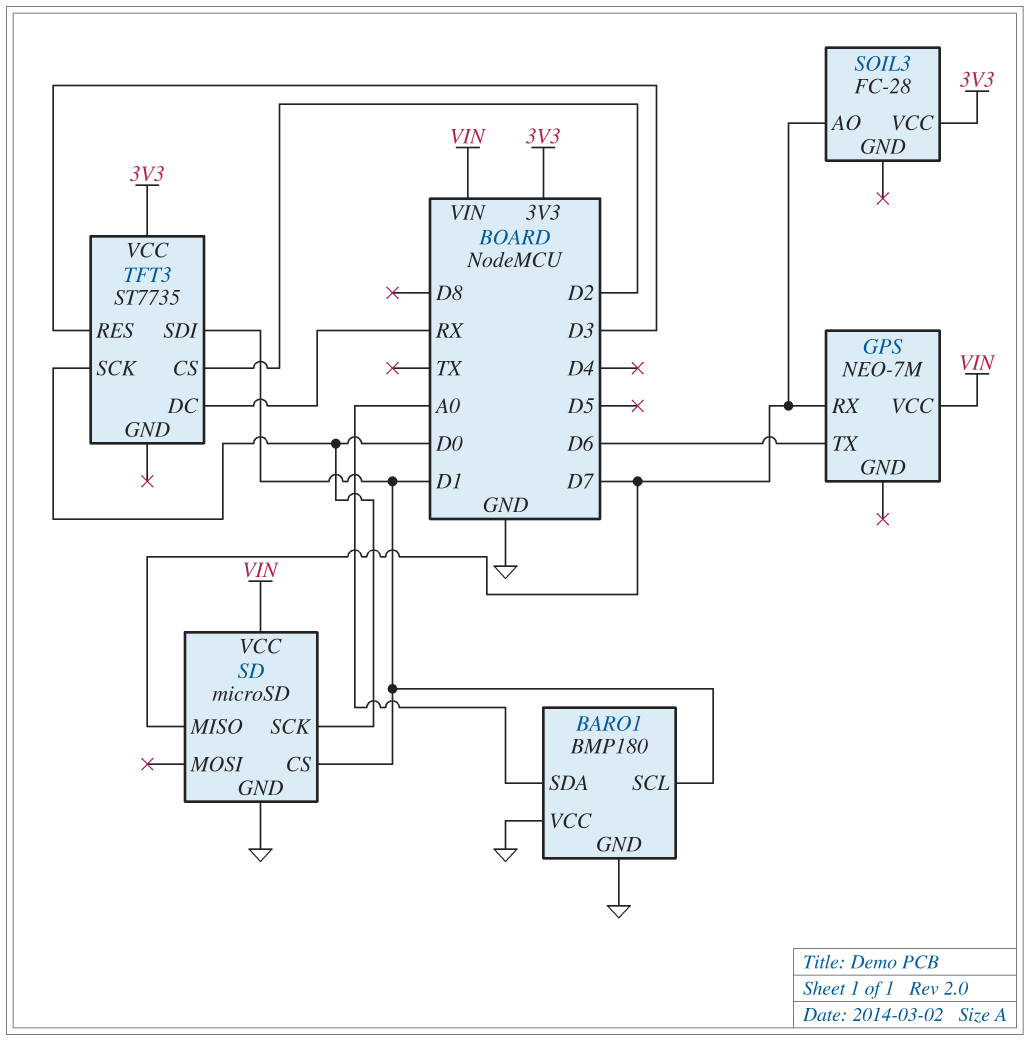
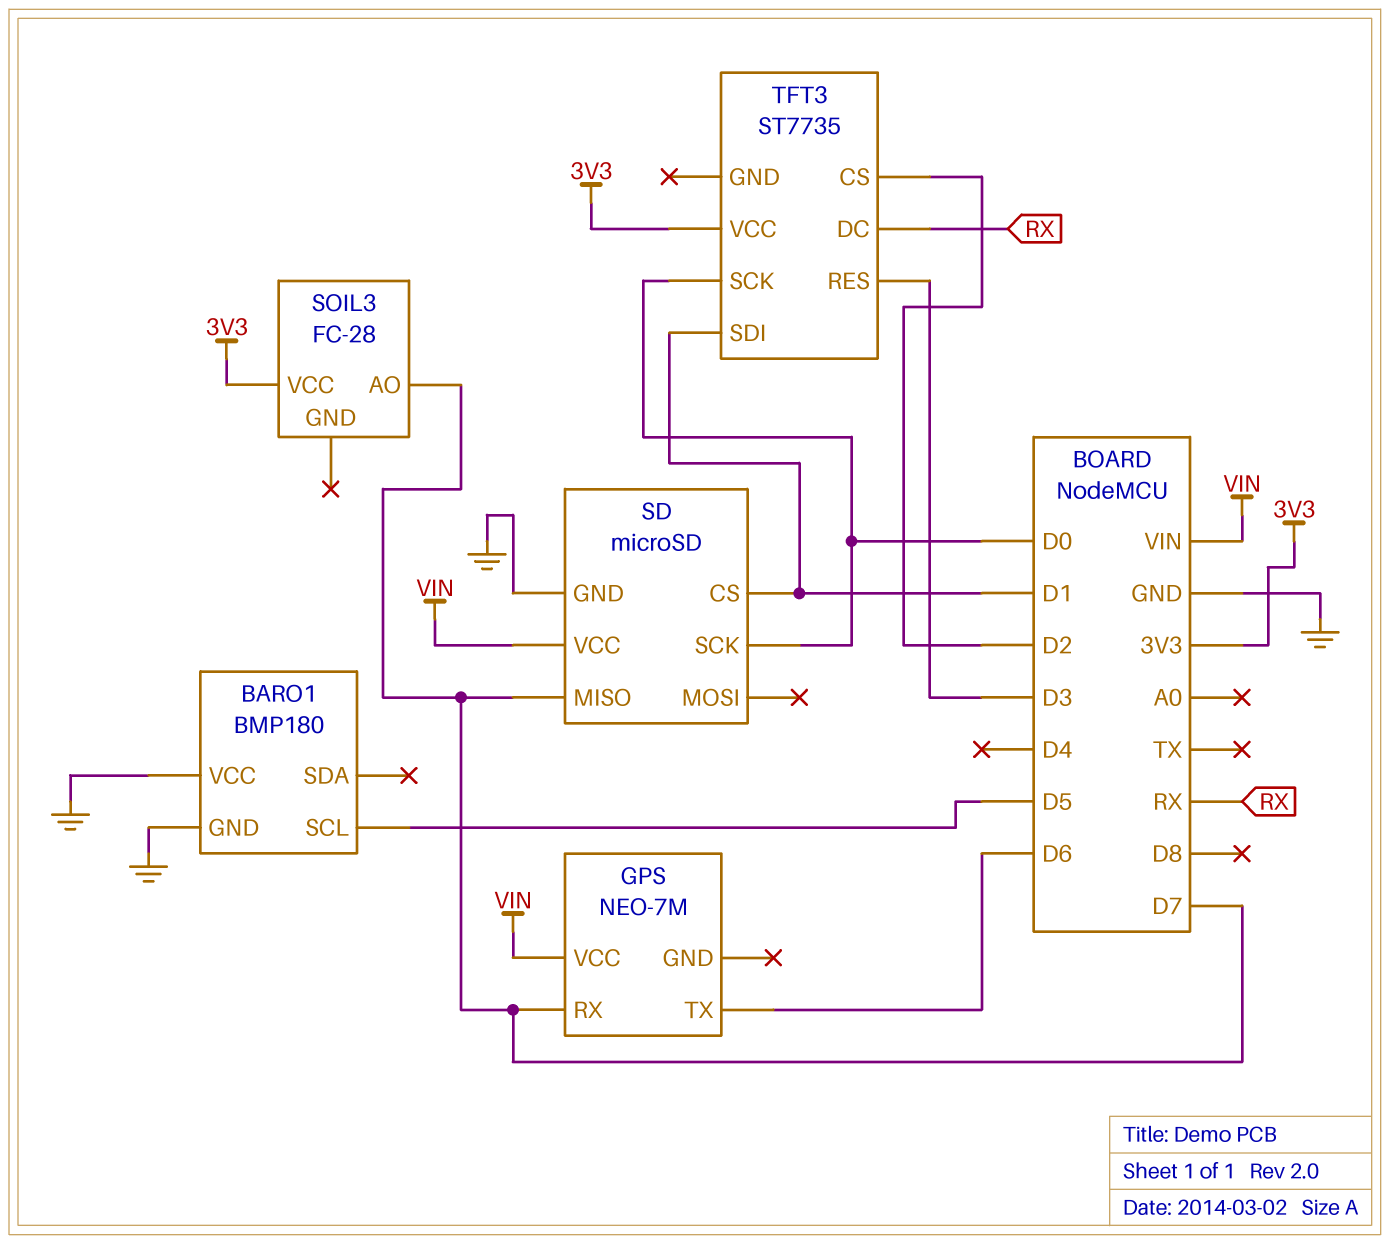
BARO1 pin SCL: D1 -> D5
BARO1 pin SDA: A0 -> none

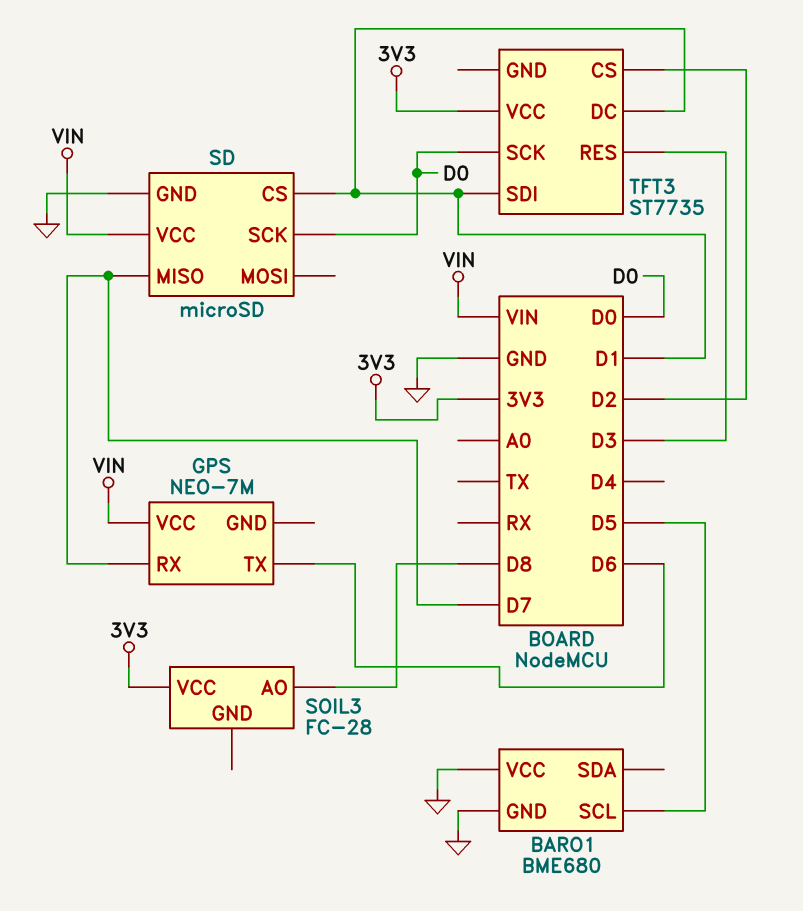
BARO1: BMP180 -> BME680
SOIL3 pin AO: D7 -> D8
TFT3 pin DC: RX -> D1

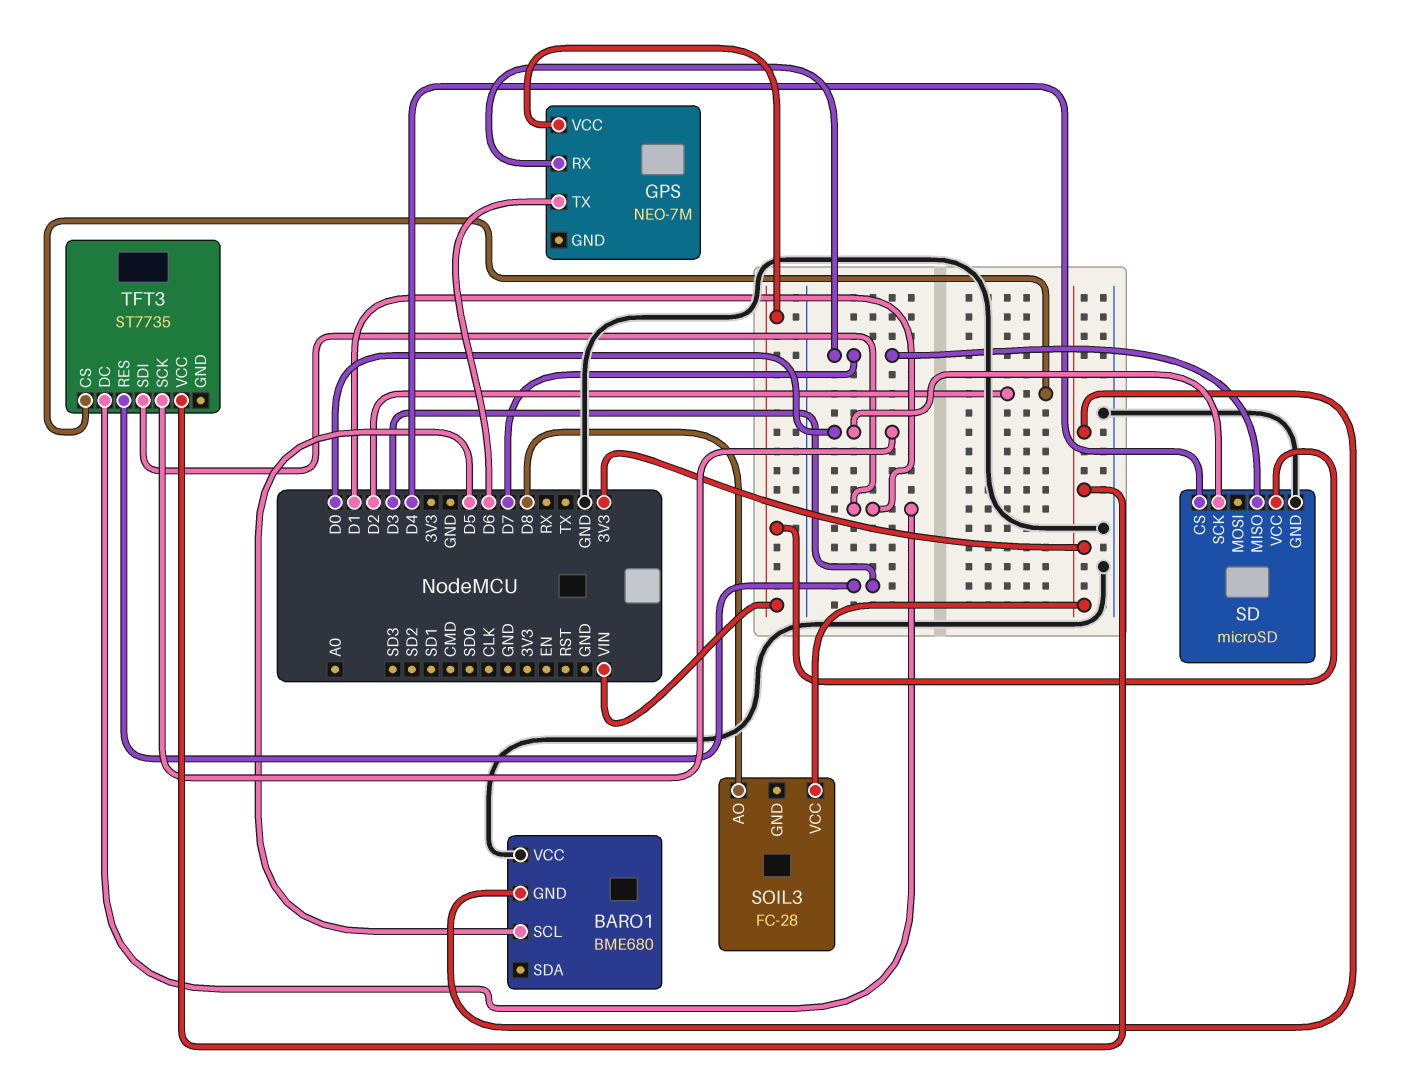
BARO1 pin GND: GND -> 3V3
SD pin CS: D1 -> D4

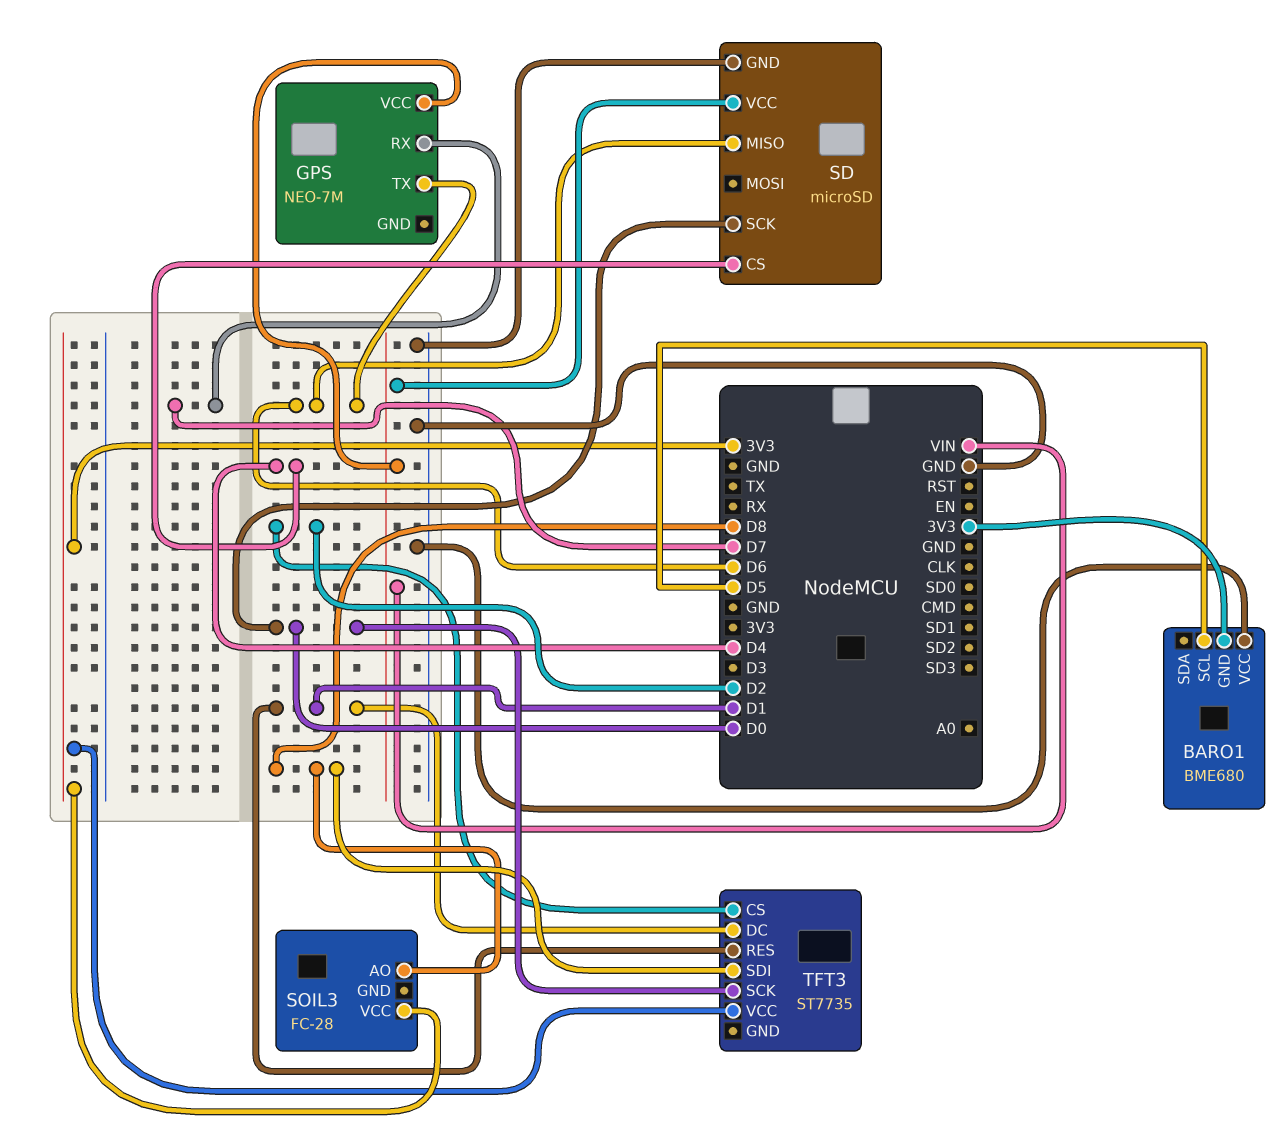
SD pin MISO: D7 -> D6
TFT3 pin RES: D3 -> D1
TFT3 pin SDI: D1 -> D8

